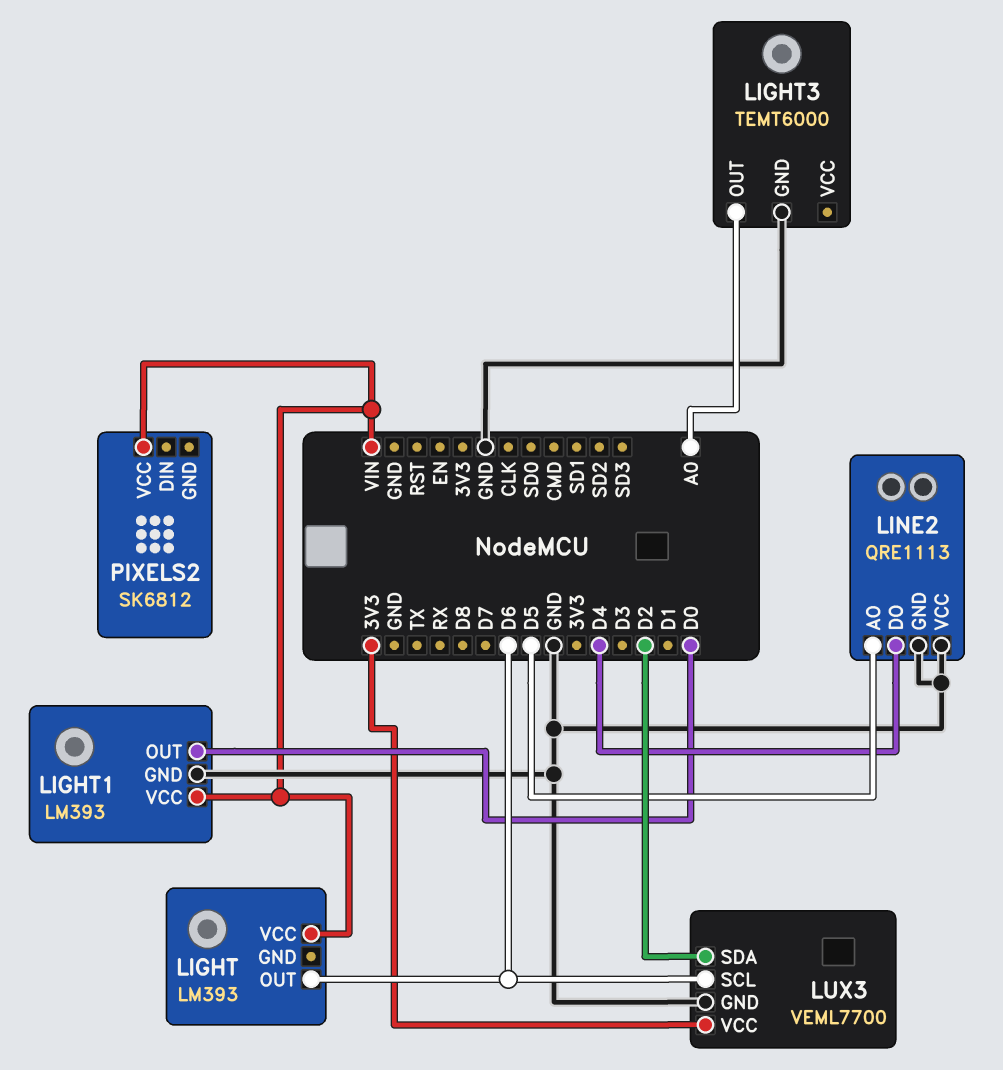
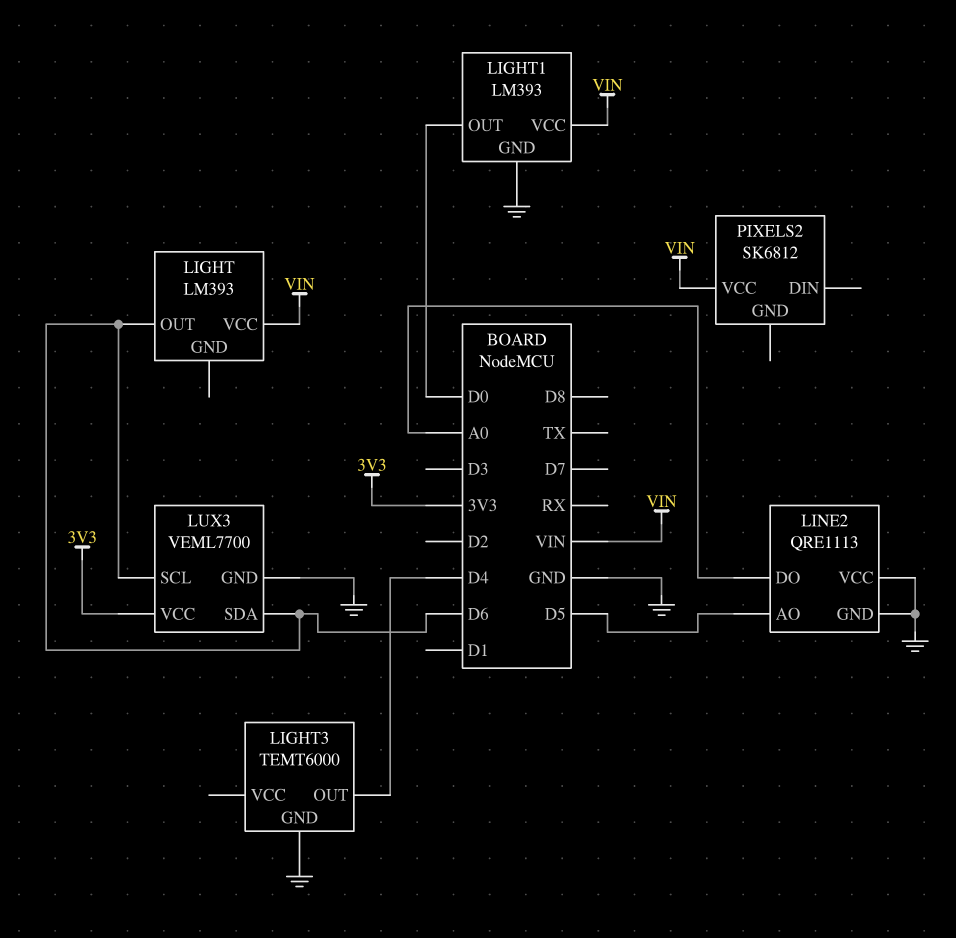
LIGHT3 pin OUT: A0 -> D4
LINE2 pin DO: D4 -> A0
LUX3 pin SDA: D2 -> D6

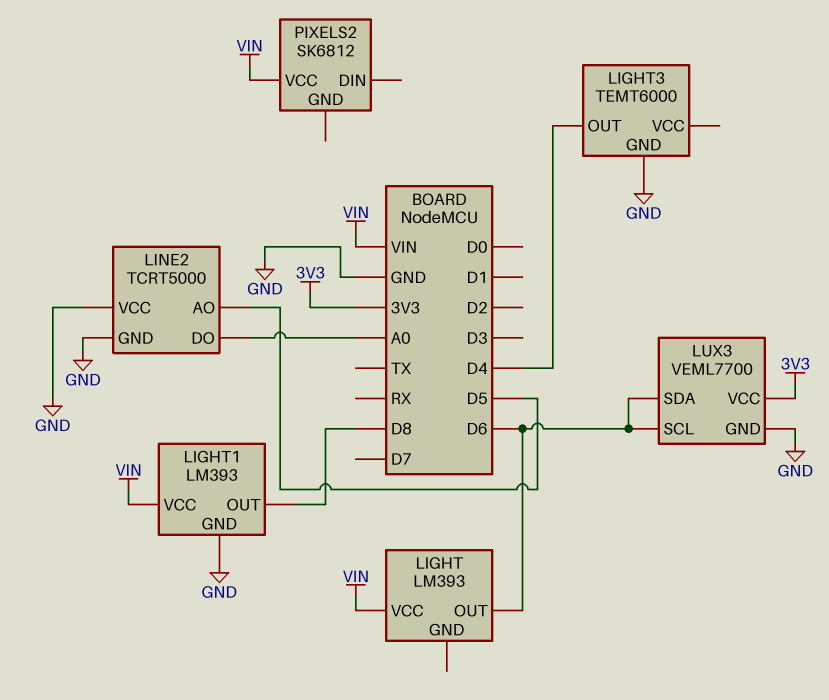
LIGHT1 pin OUT: D0 -> D8
LINE2: QRE1113 -> TCRT5000

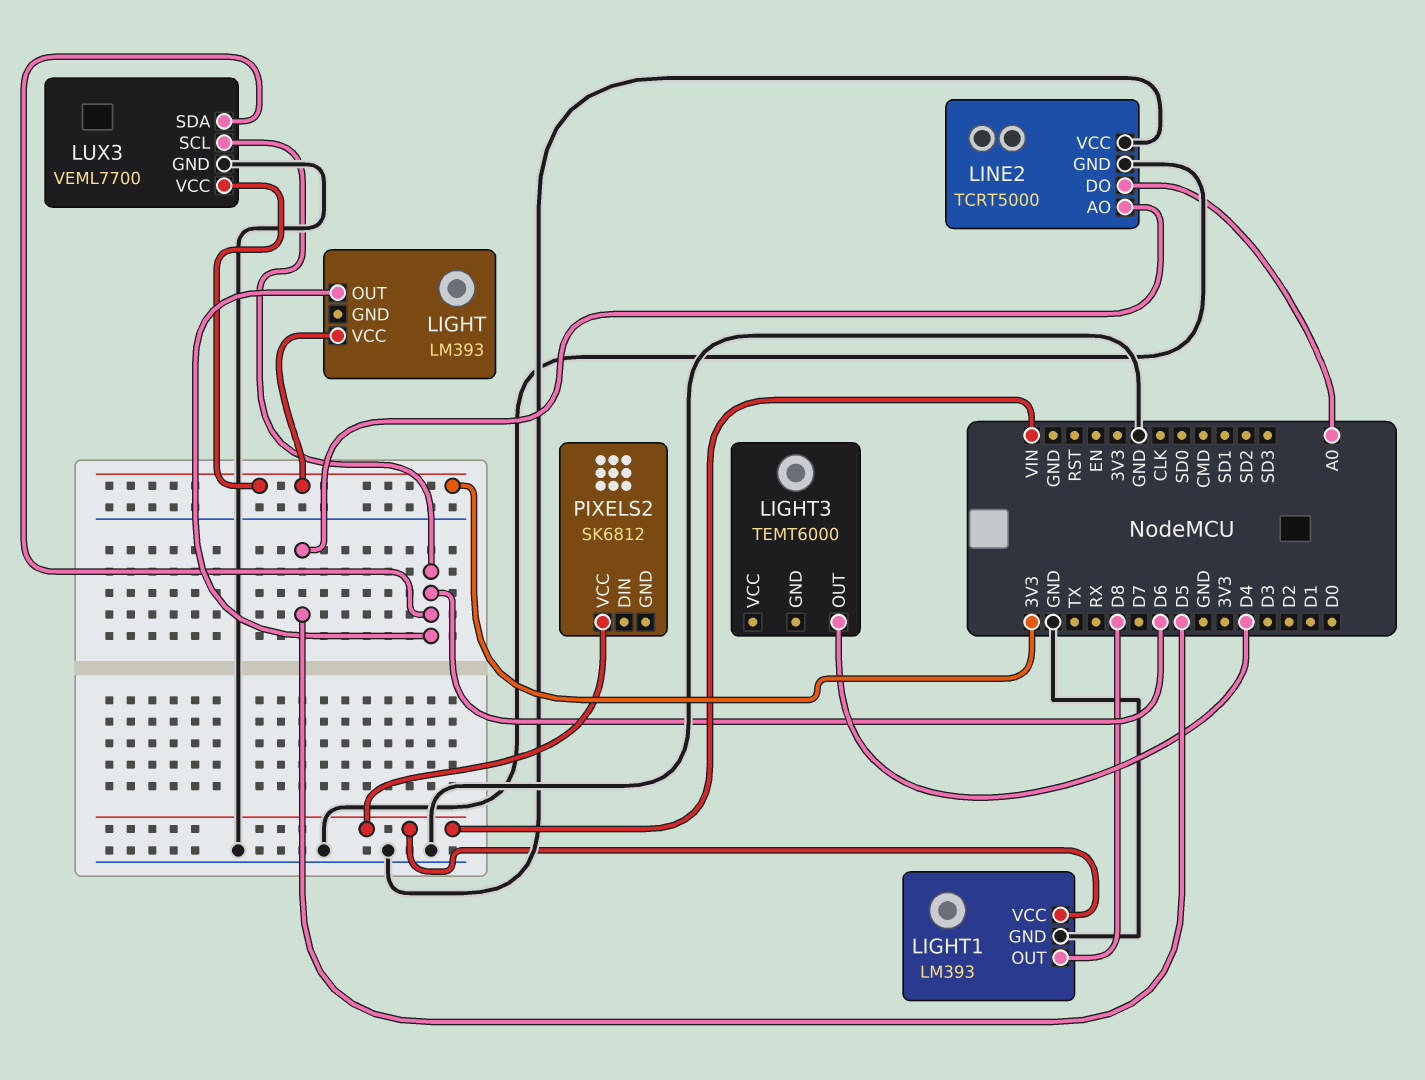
LIGHT pin VCC: VIN -> 3V3
LIGHT3 pin GND: GND -> none

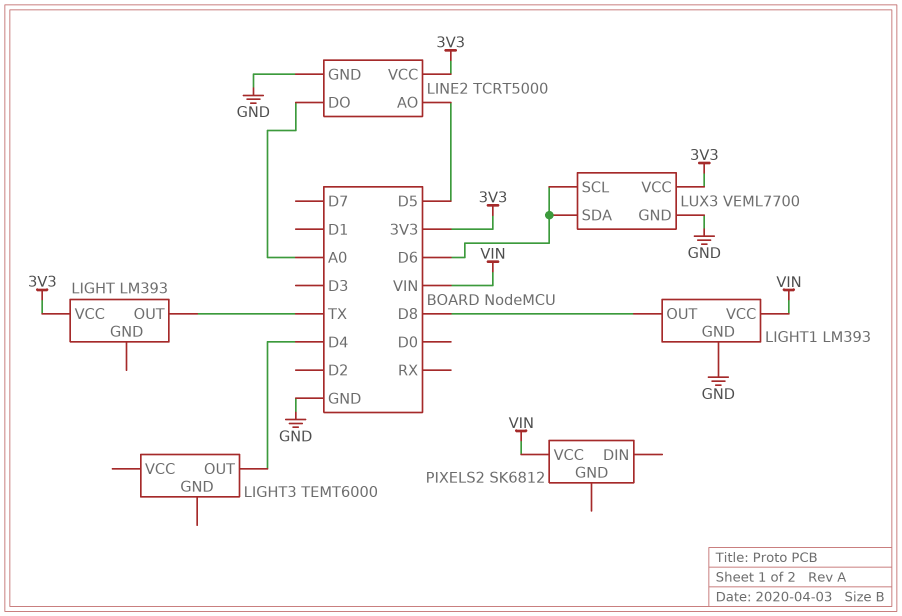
LIGHT pin OUT: D6 -> TX
LINE2 pin VCC: GND -> 3V3

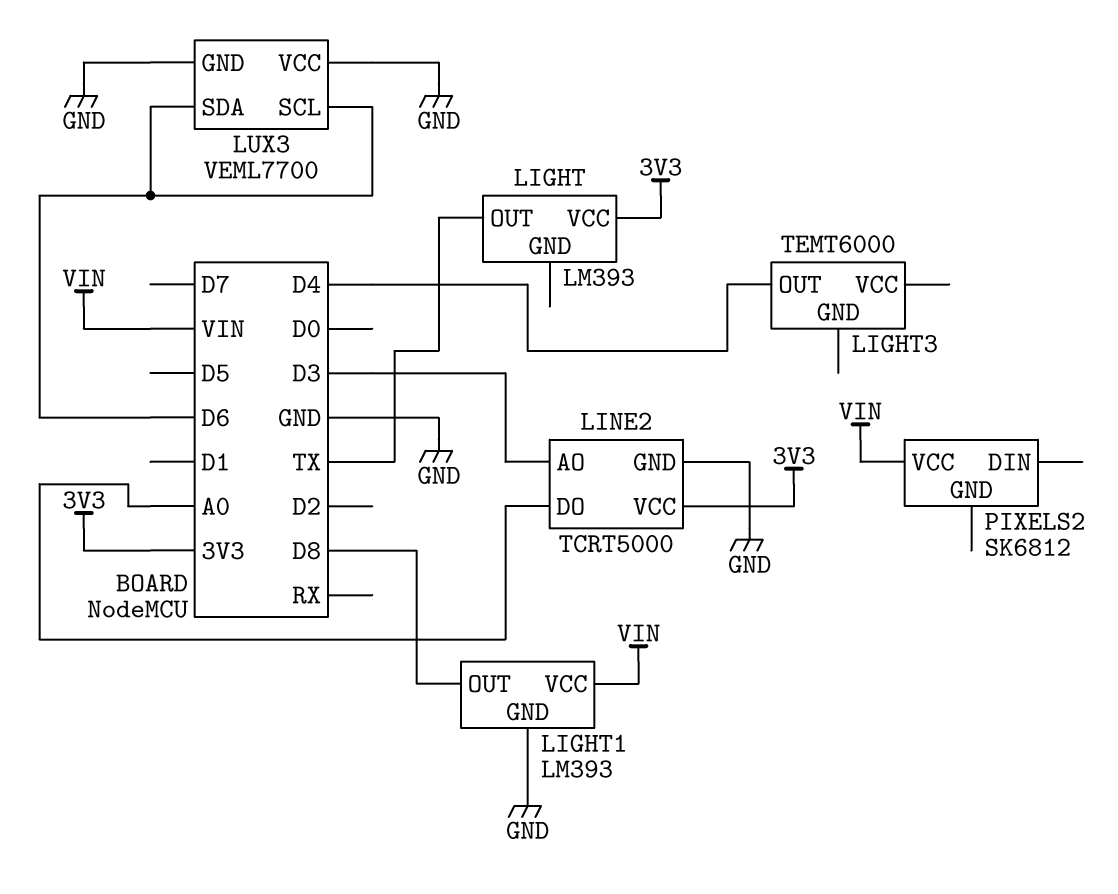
LINE2 pin AO: D5 -> D3
LUX3 pin VCC: 3V3 -> GND

